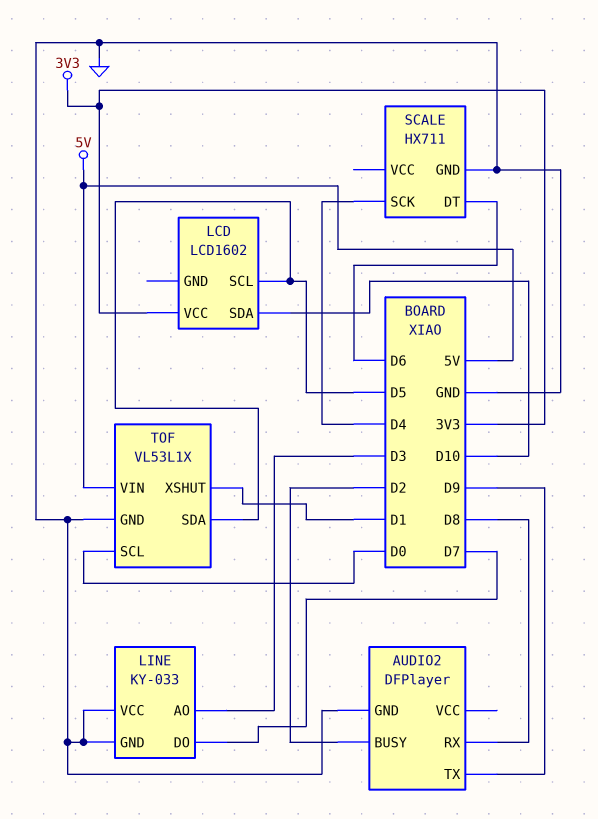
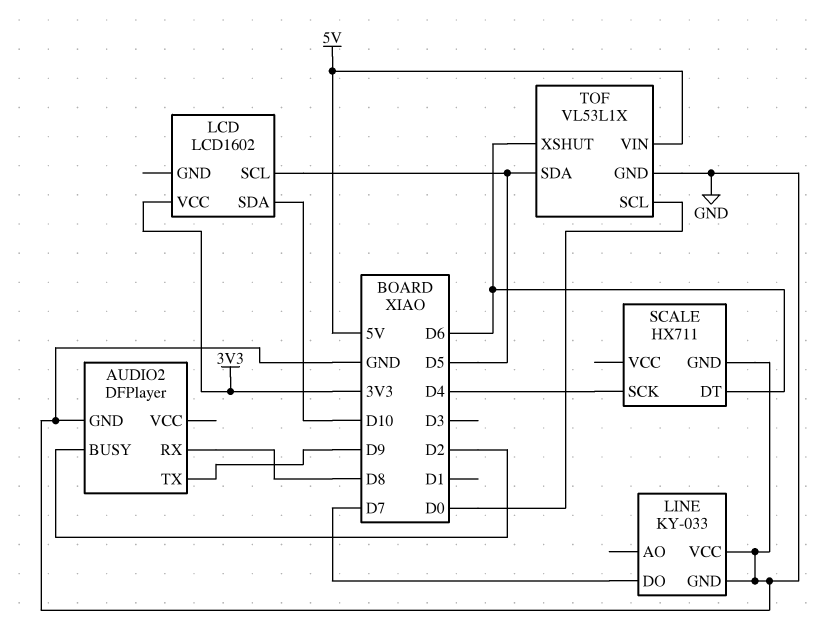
LINE pin AO: D3 -> none
TOF pin XSHUT: D1 -> D6

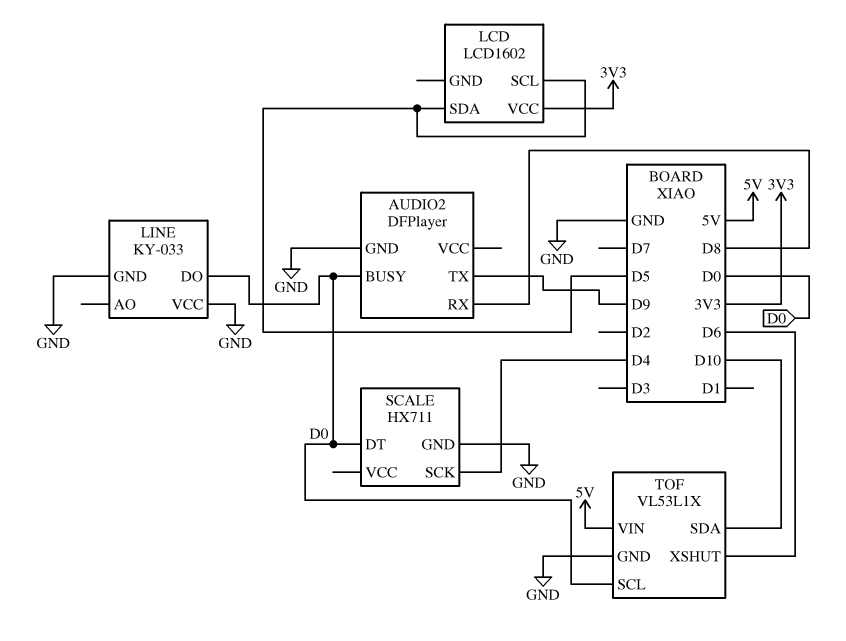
AUDIO2 pin BUSY: D2 -> D0
LCD pin SDA: D10 -> D5
LINE pin DO: D7 -> D0
SCALE pin DT: D6 -> D0
TOF pin SDA: D5 -> D10

